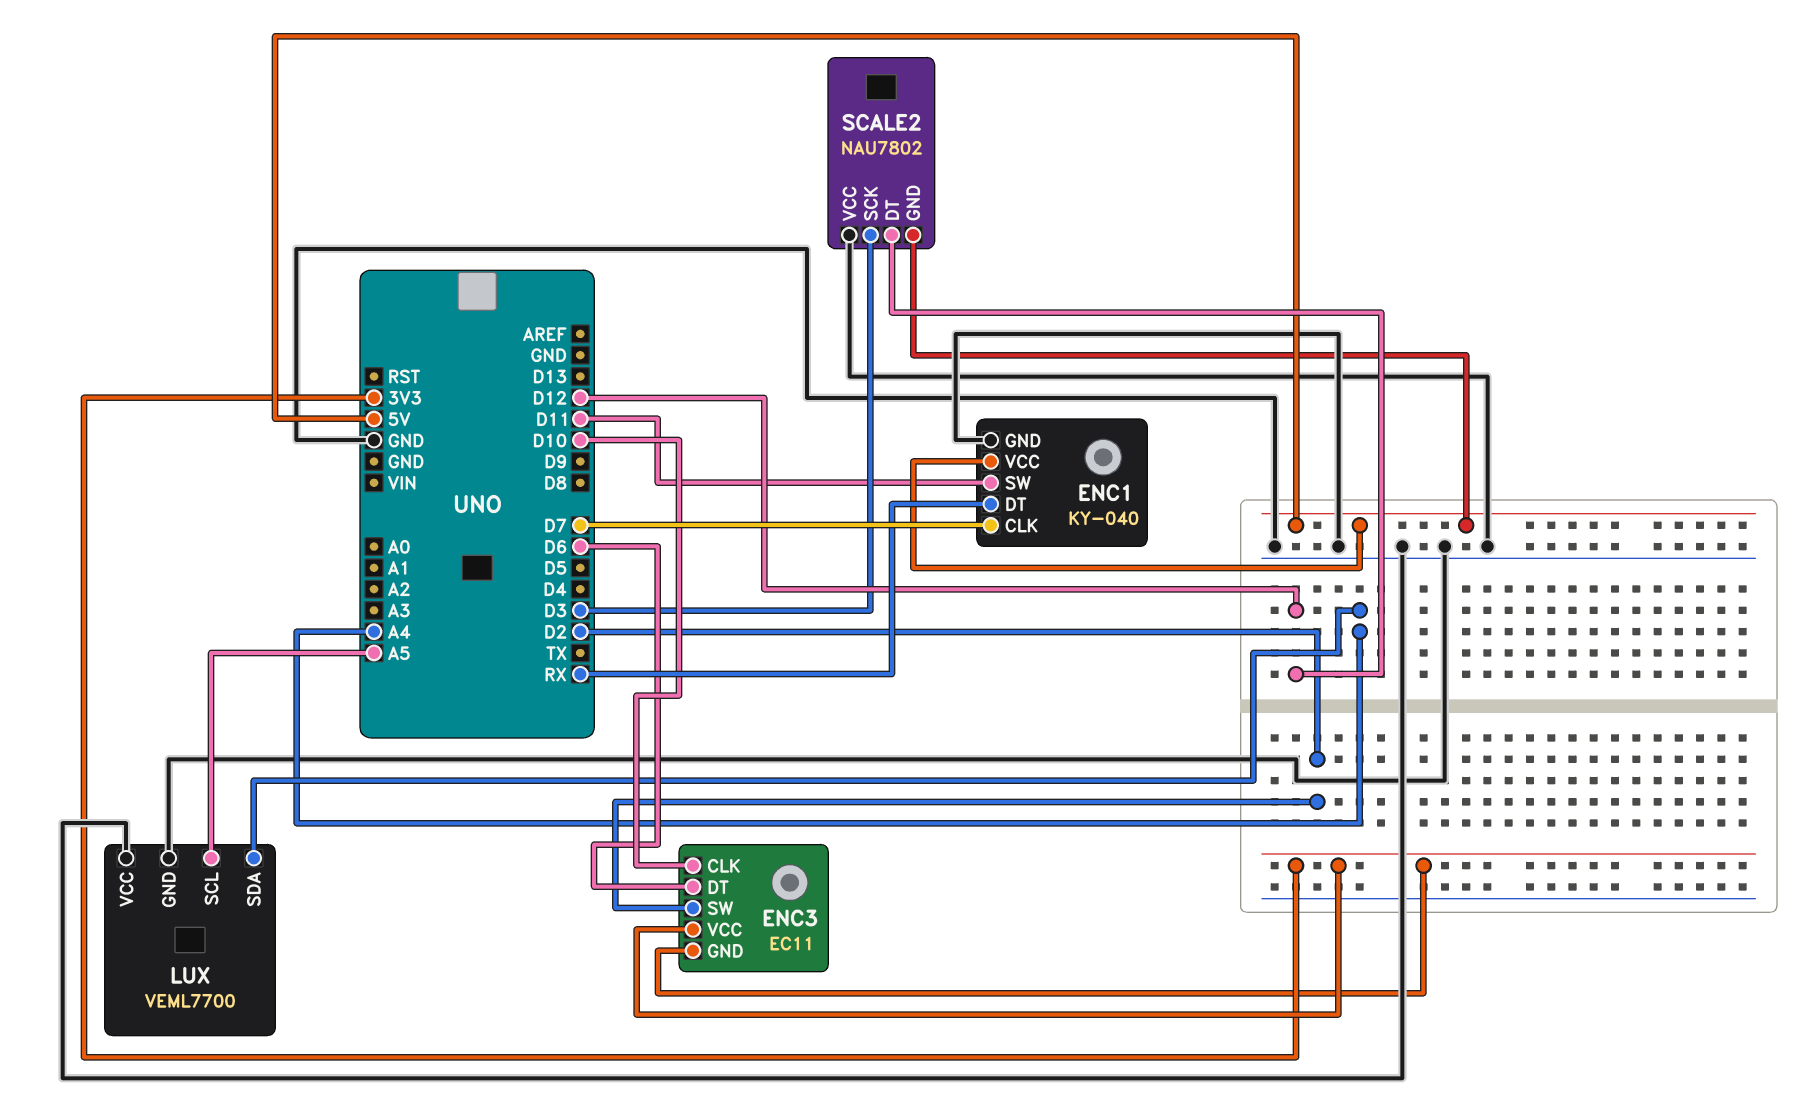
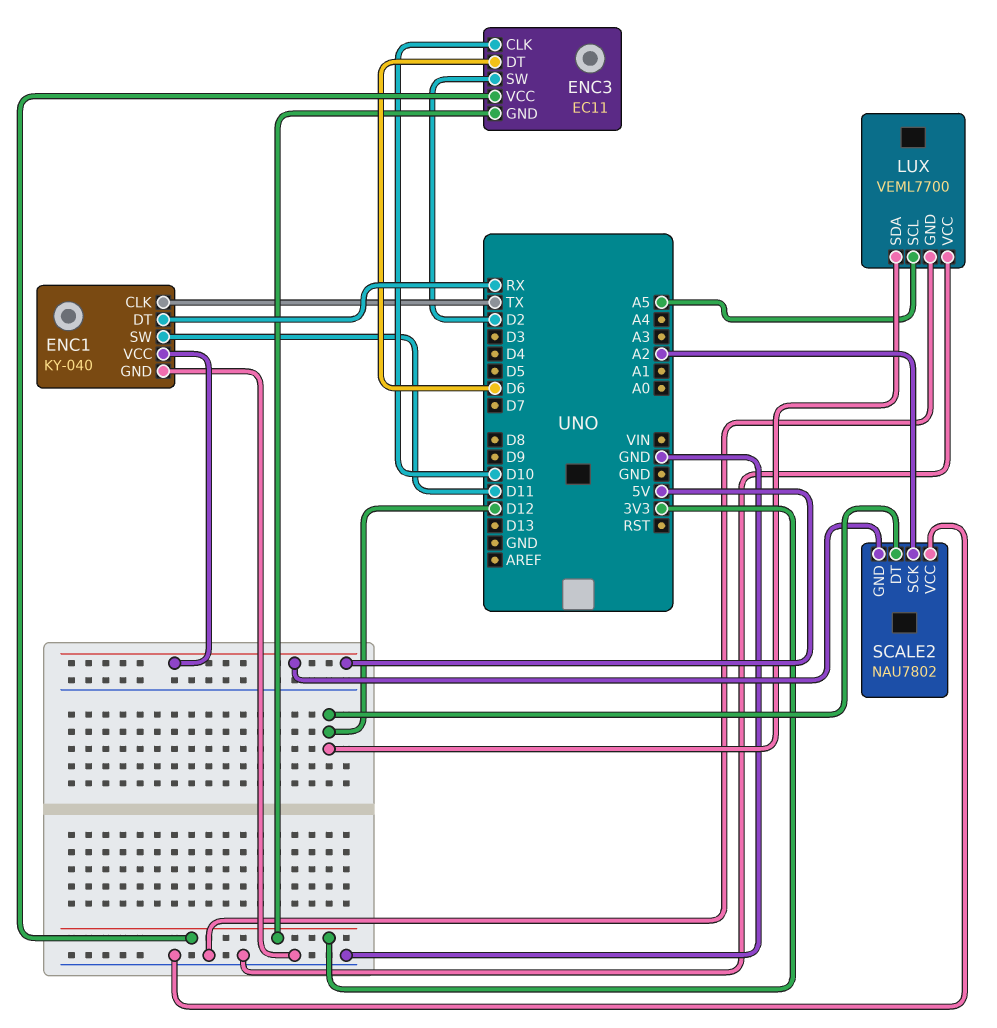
ENC1 pin CLK: D7 -> TX
LUX pin SDA: A4 -> D12
SCALE2 pin SCK: D3 -> A2

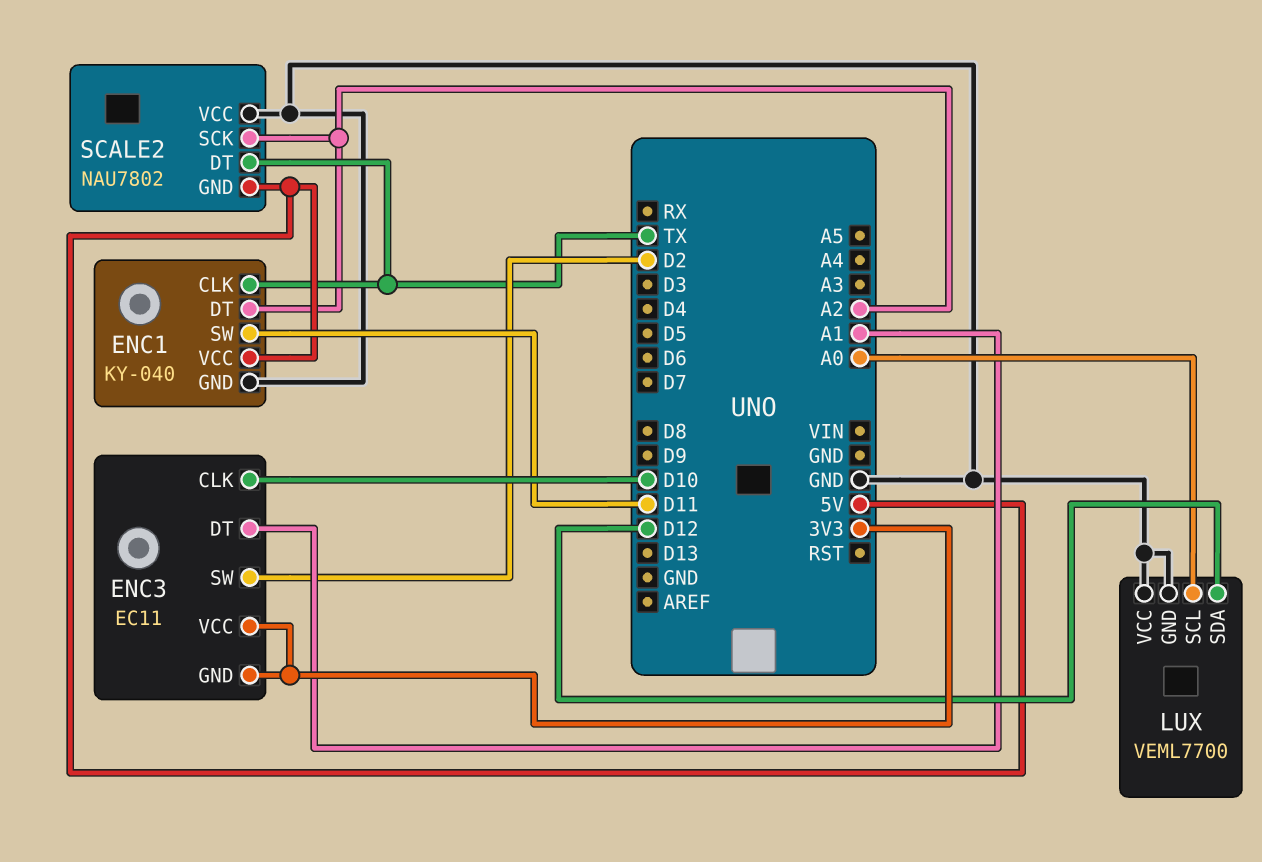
ENC1 pin DT: RX -> A2
ENC3 pin DT: D6 -> A1
LUX pin SCL: A5 -> A0
SCALE2 pin DT: D12 -> TX

